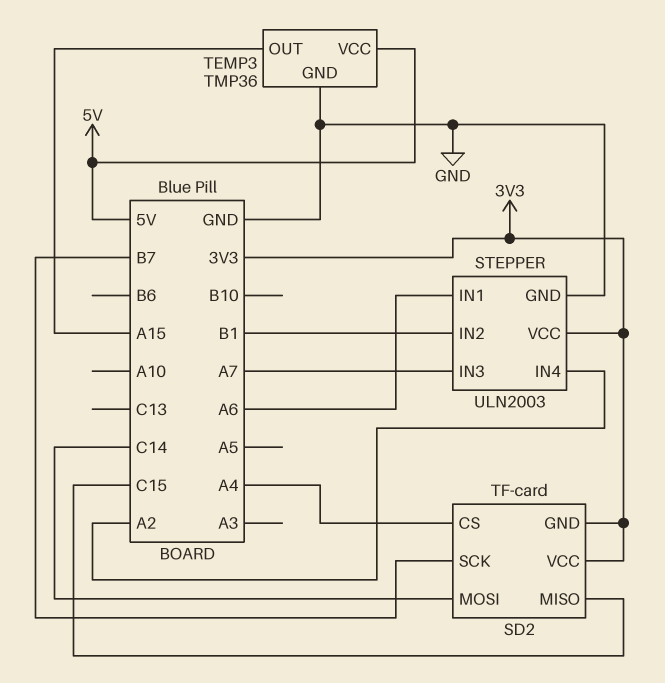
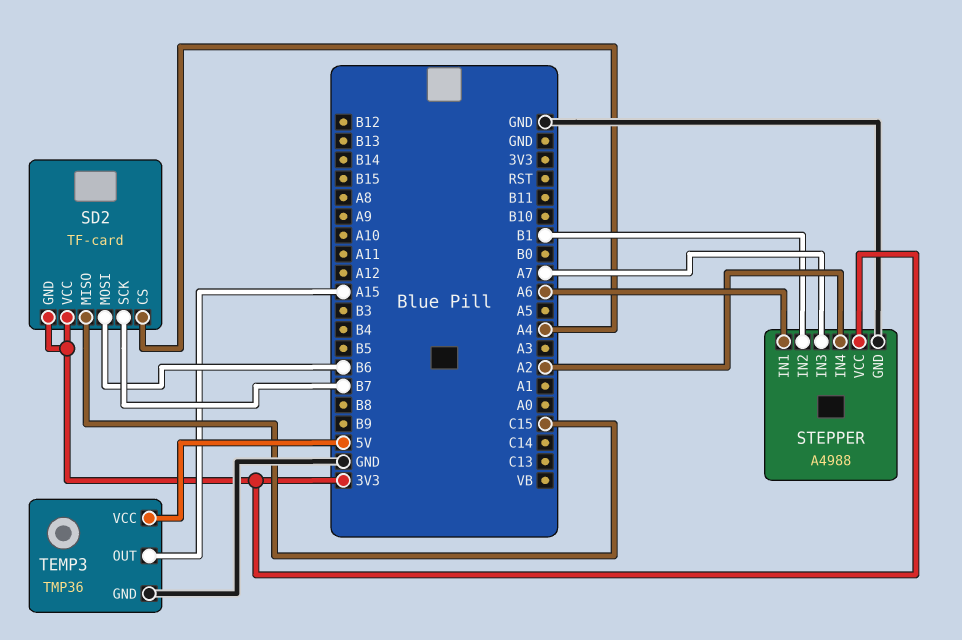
SD2 pin MOSI: C14 -> B6
STEPPER: ULN2003 -> A4988

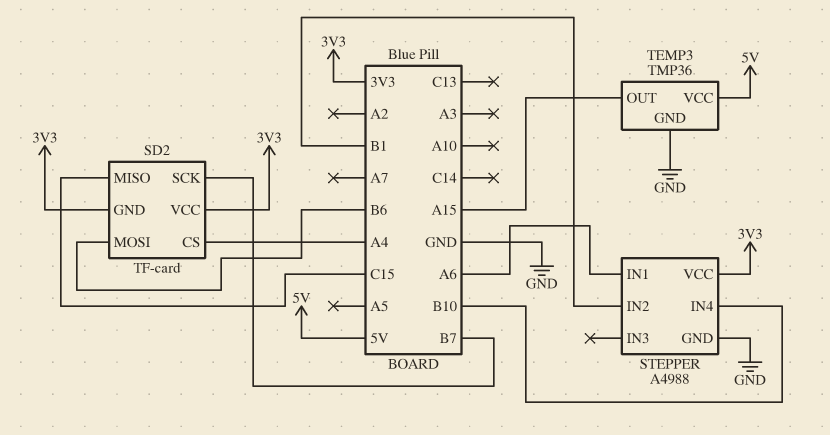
STEPPER pin IN3: A7 -> none
STEPPER pin IN4: A2 -> B10

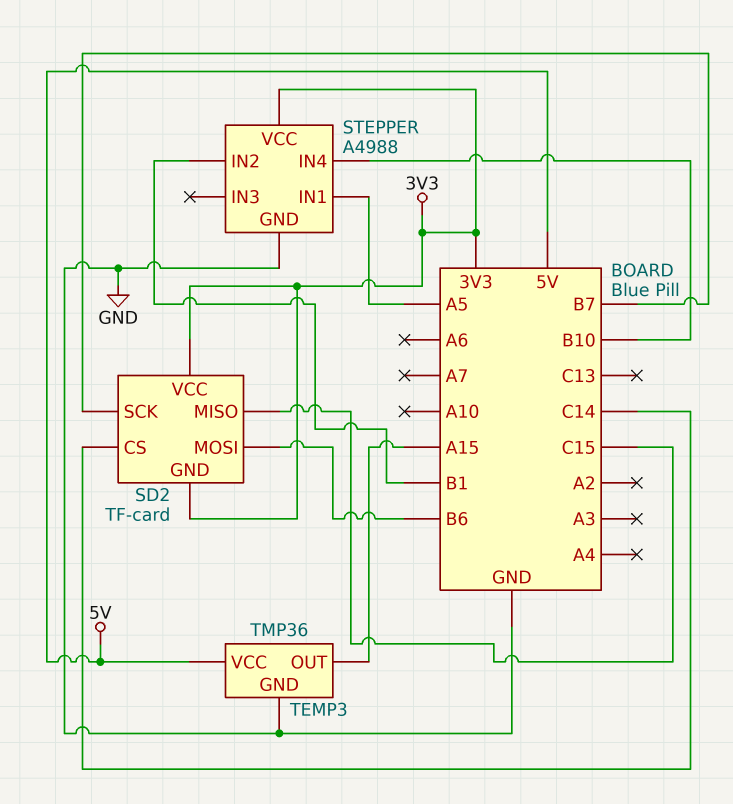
SD2 pin CS: A4 -> C14
STEPPER pin IN1: A6 -> A5

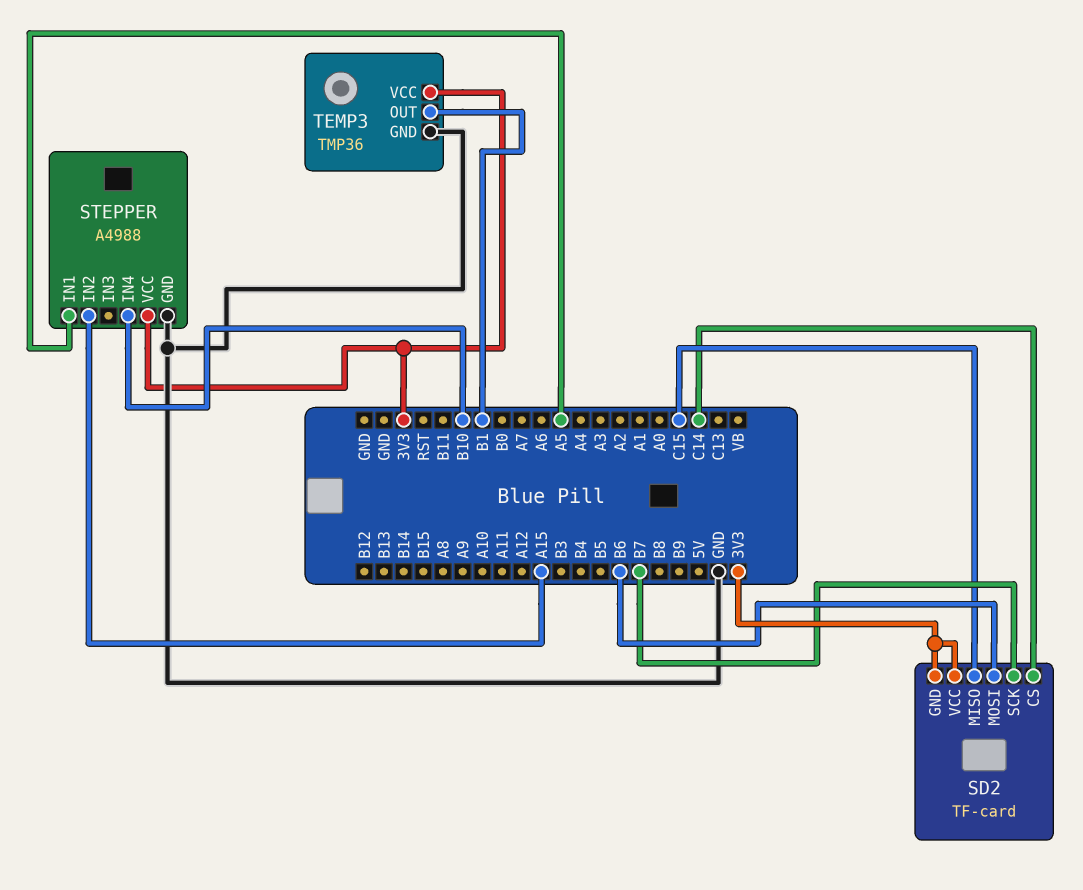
STEPPER pin IN2: B1 -> A15
TEMP3 pin OUT: A15 -> B1
TEMP3 pin VCC: 5V -> 3V3

